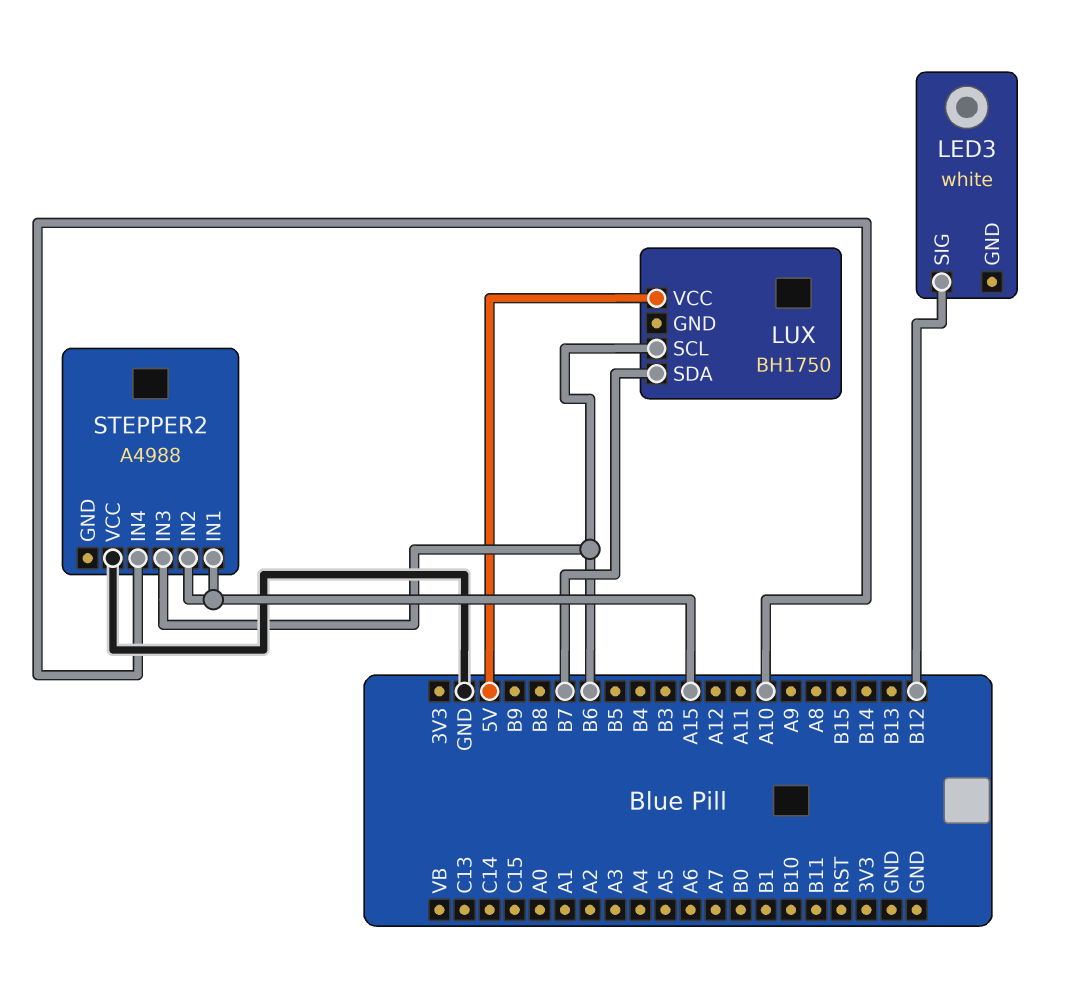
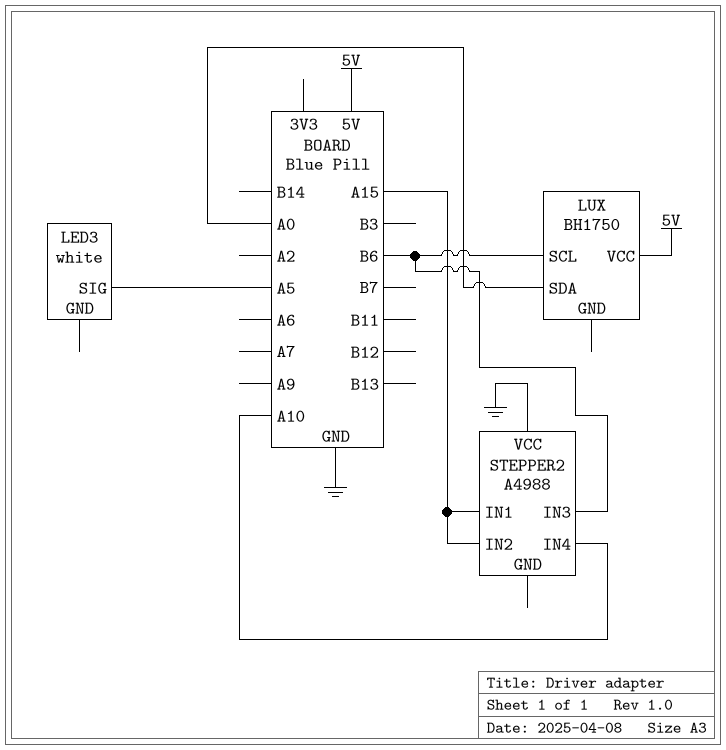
LED3 pin SIG: B12 -> A5
LUX pin SDA: B7 -> A0

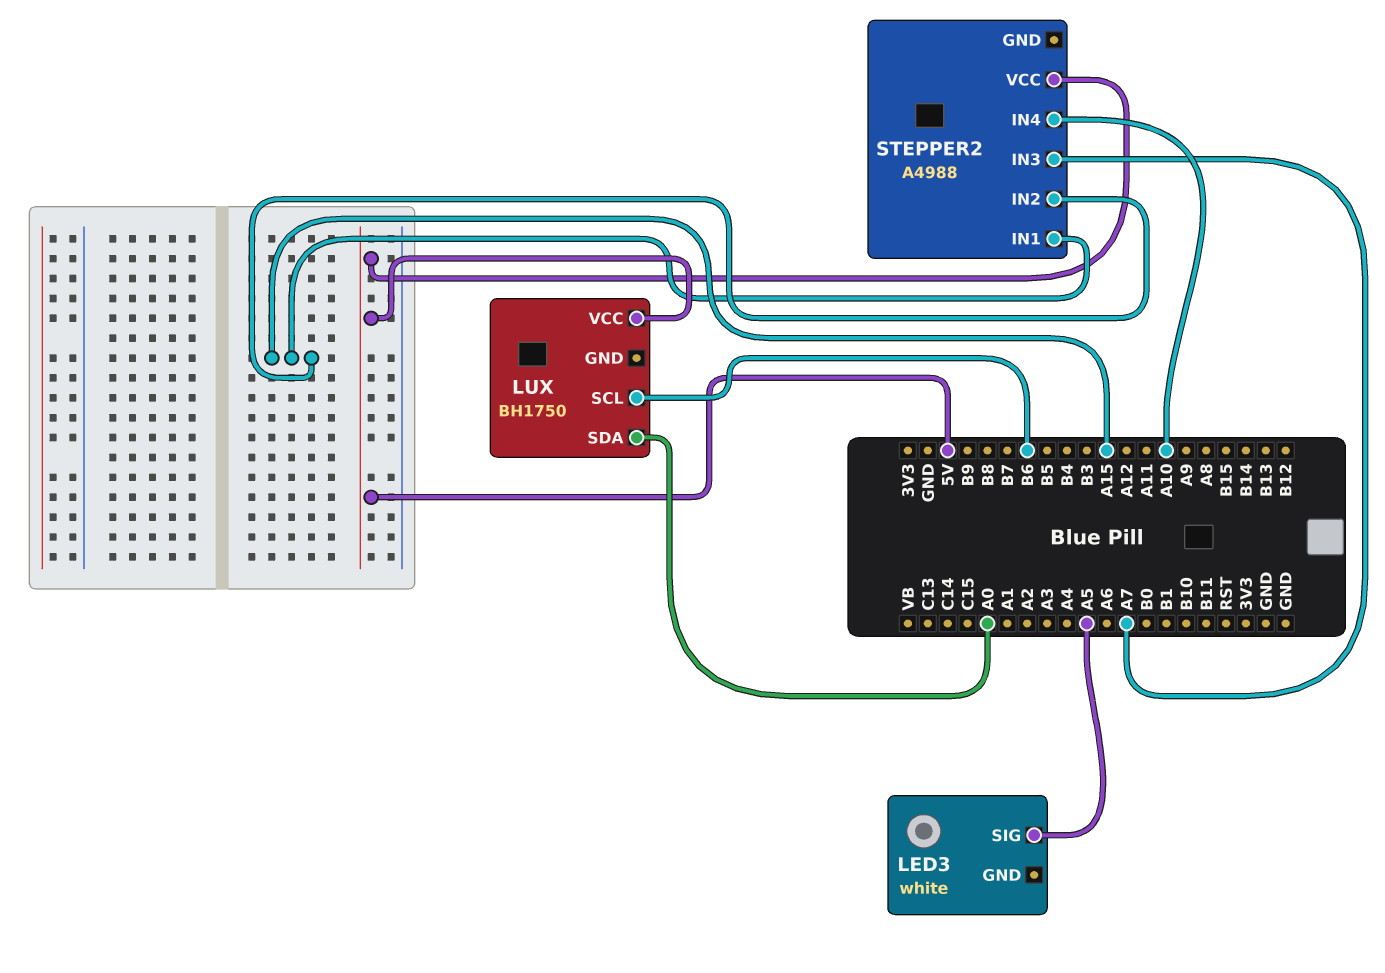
STEPPER2 pin IN3: B6 -> A7
STEPPER2 pin VCC: GND -> 5V

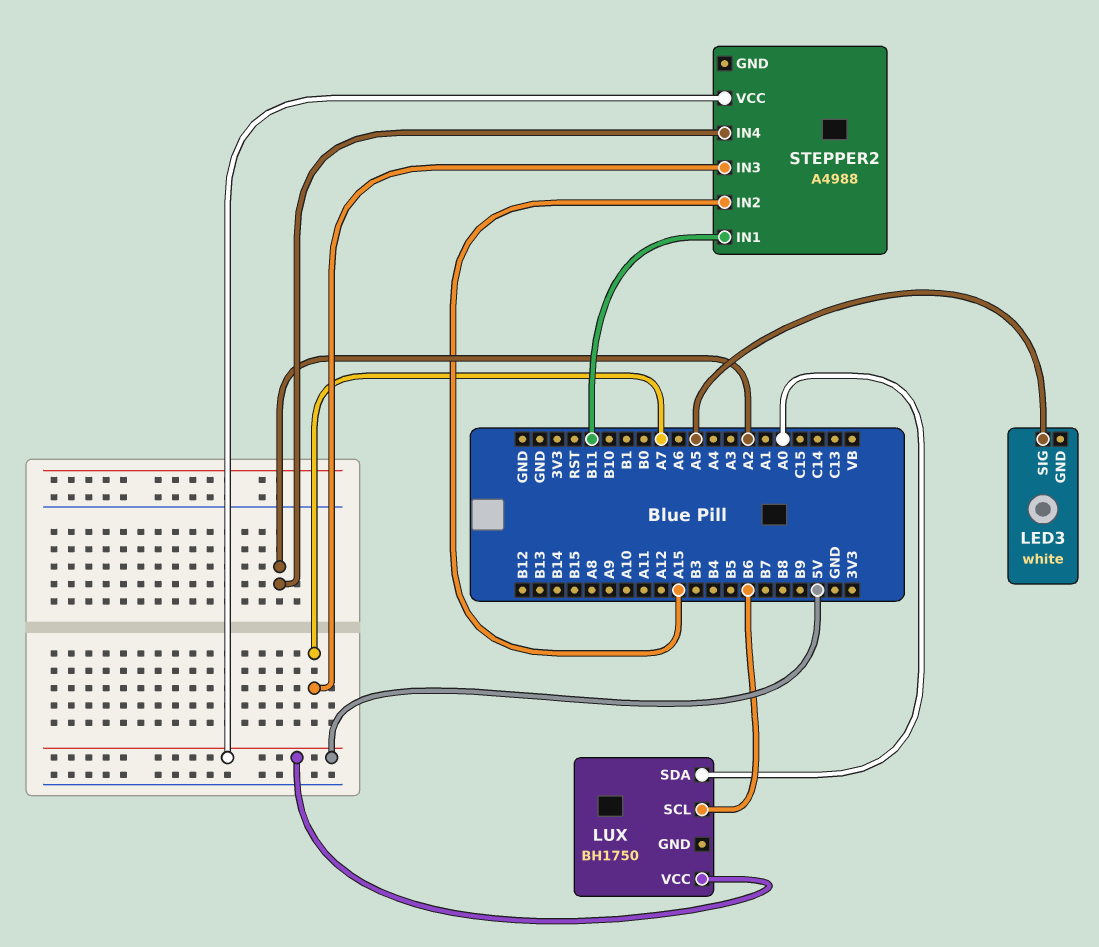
STEPPER2 pin IN1: A15 -> B11
STEPPER2 pin IN4: A10 -> A2

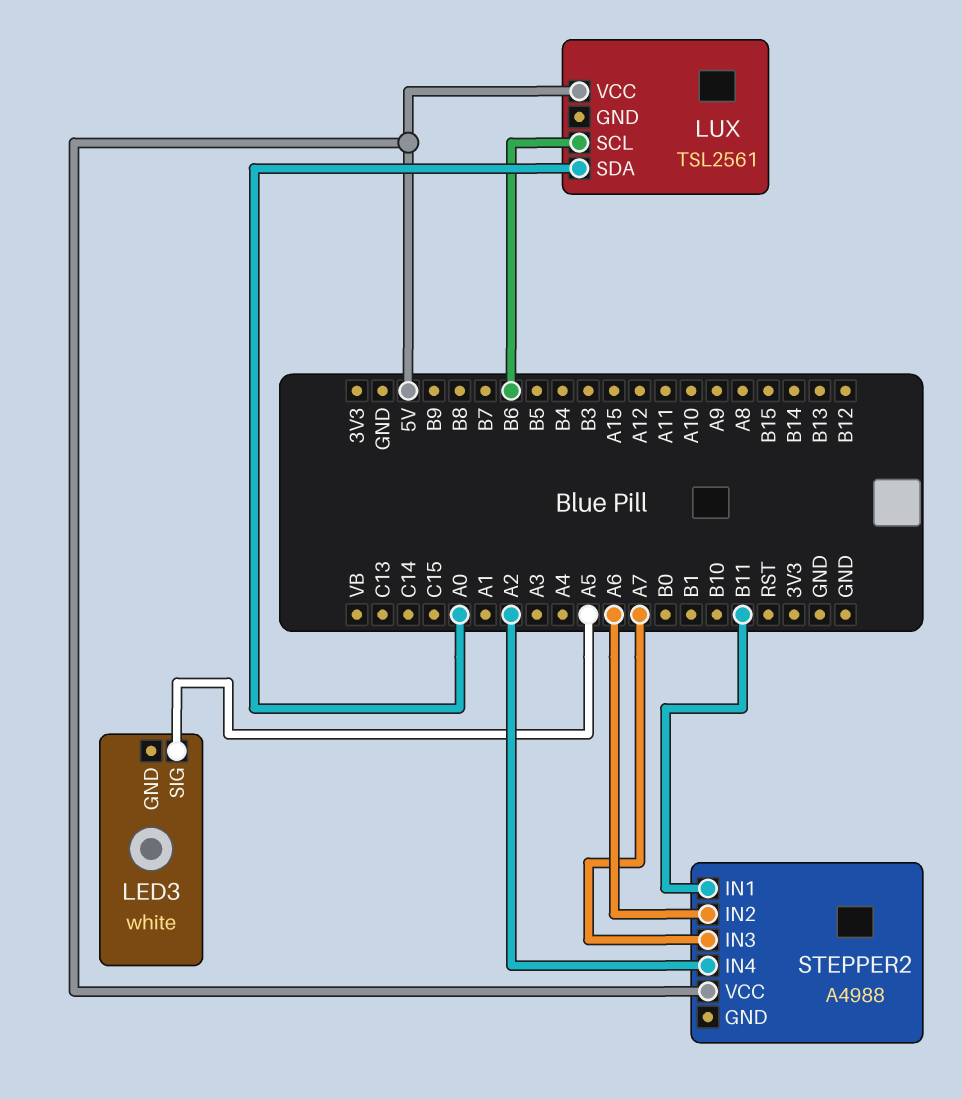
LUX: BH1750 -> TSL2561
STEPPER2 pin IN2: A15 -> A6

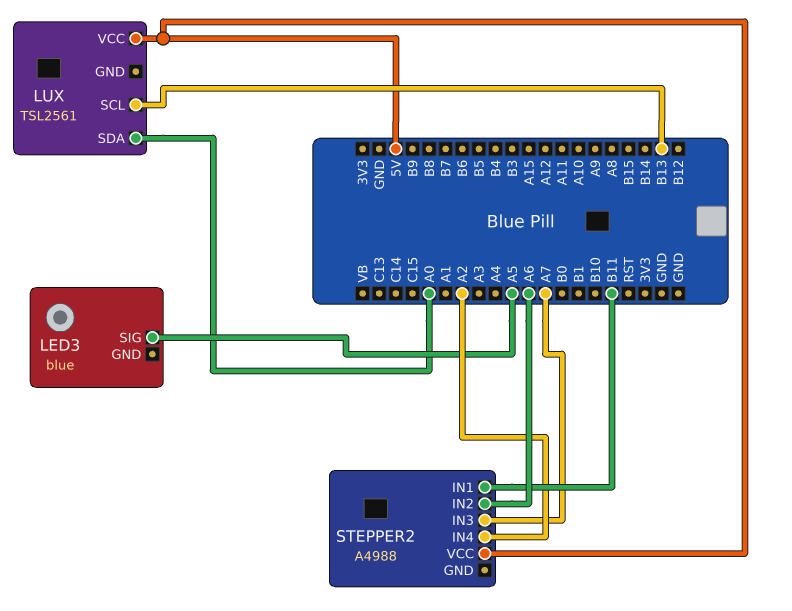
LED3: white -> blue
LUX pin SCL: B6 -> B13

